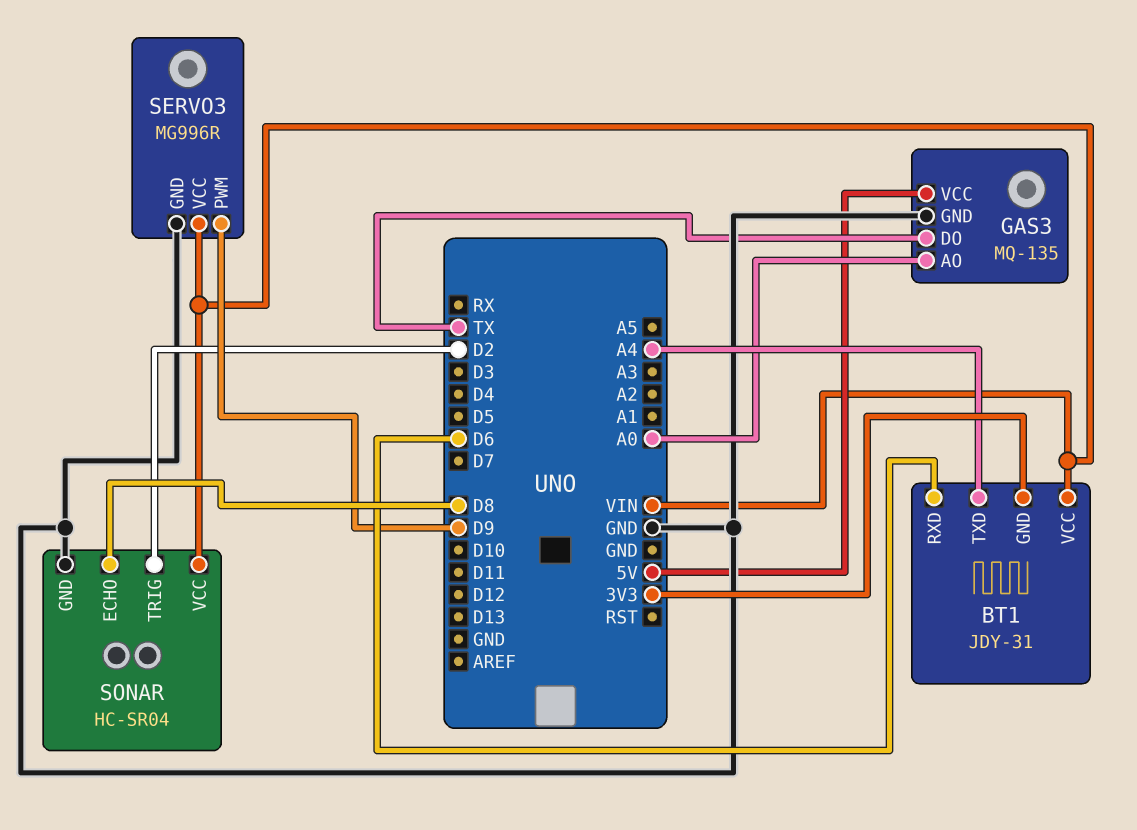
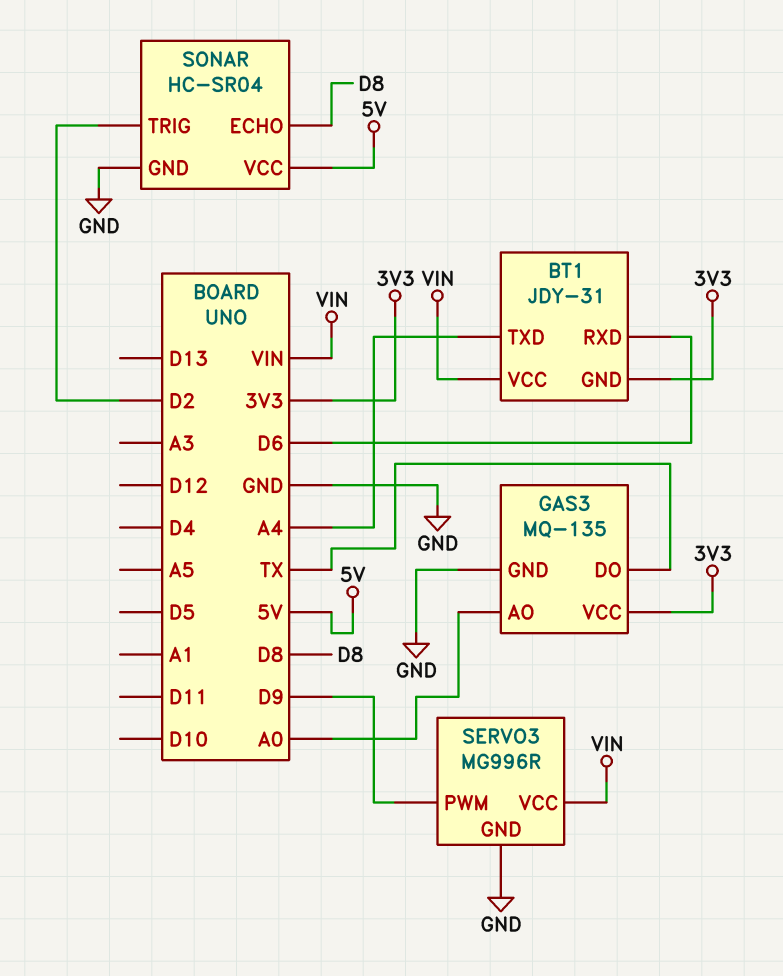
GAS3 pin VCC: 5V -> 3V3
SONAR pin VCC: VIN -> 5V

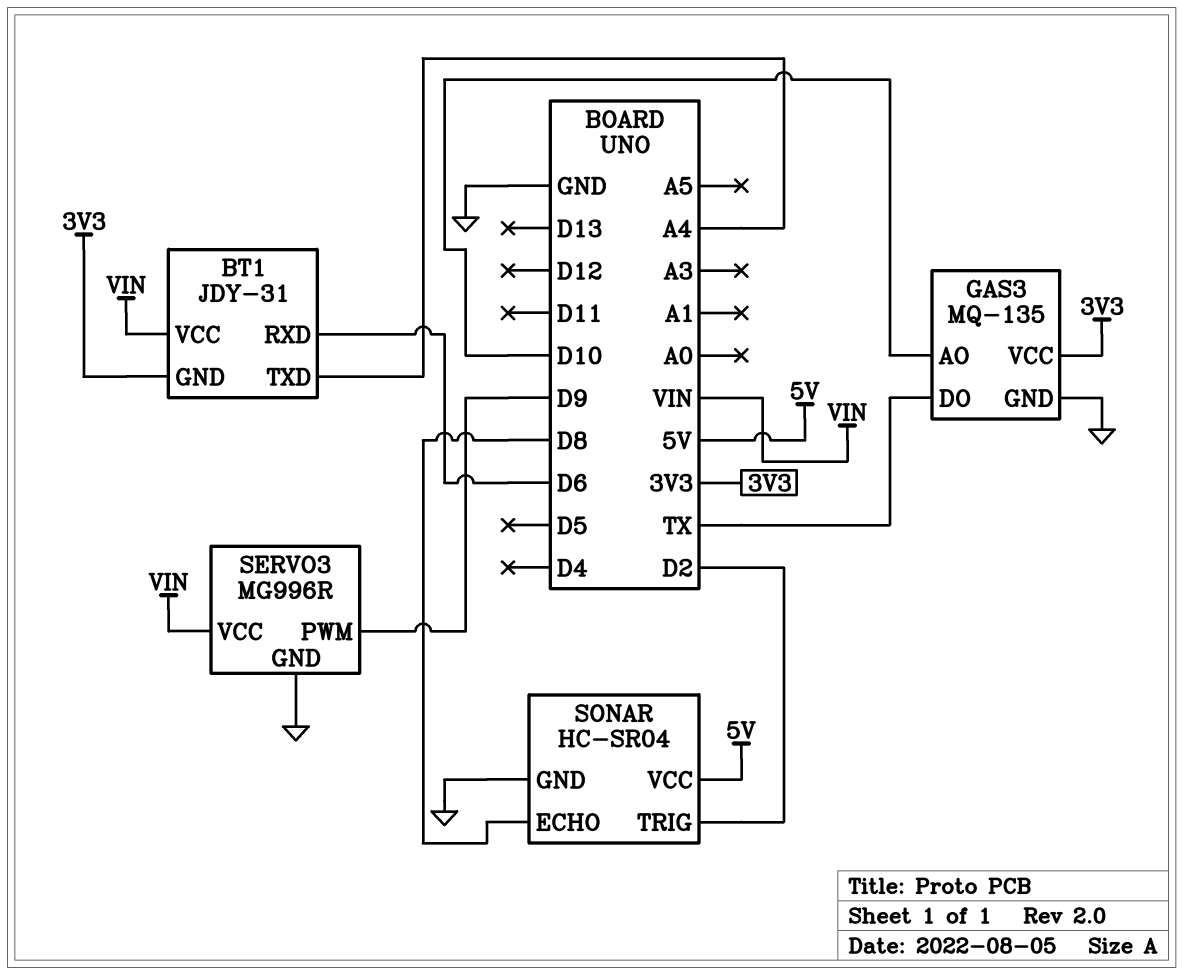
GAS3 pin AO: A0 -> D10

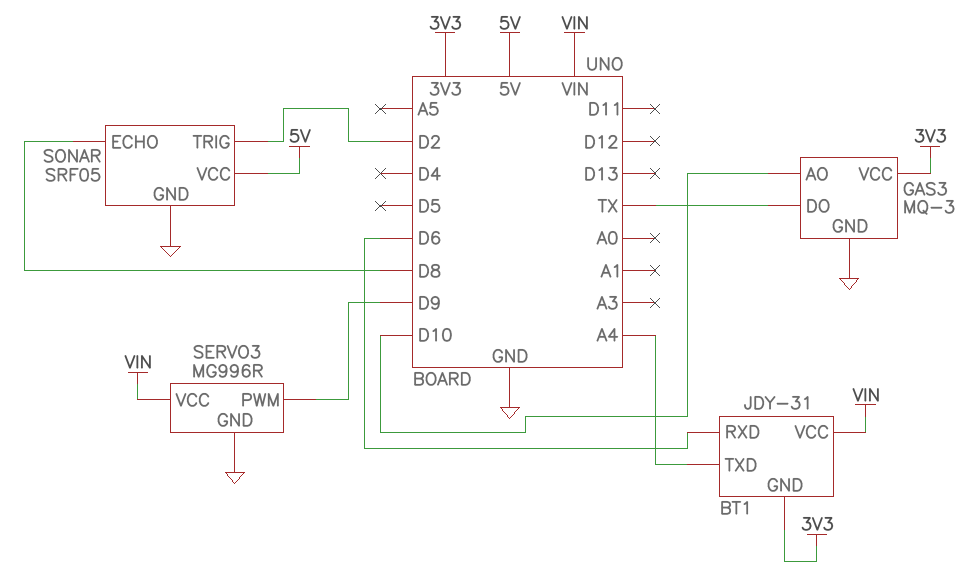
GAS3: MQ-135 -> MQ-3
SONAR: HC-SR04 -> SRF05

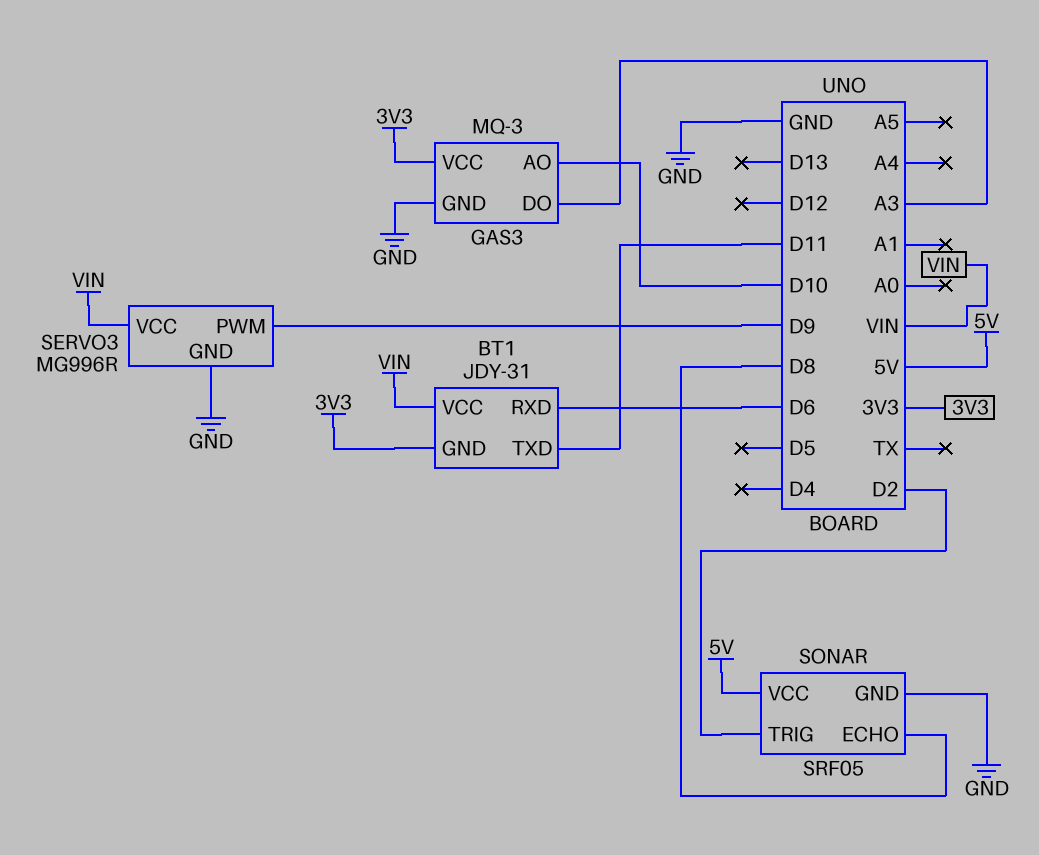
BT1 pin TXD: A4 -> D11
GAS3 pin DO: TX -> A3

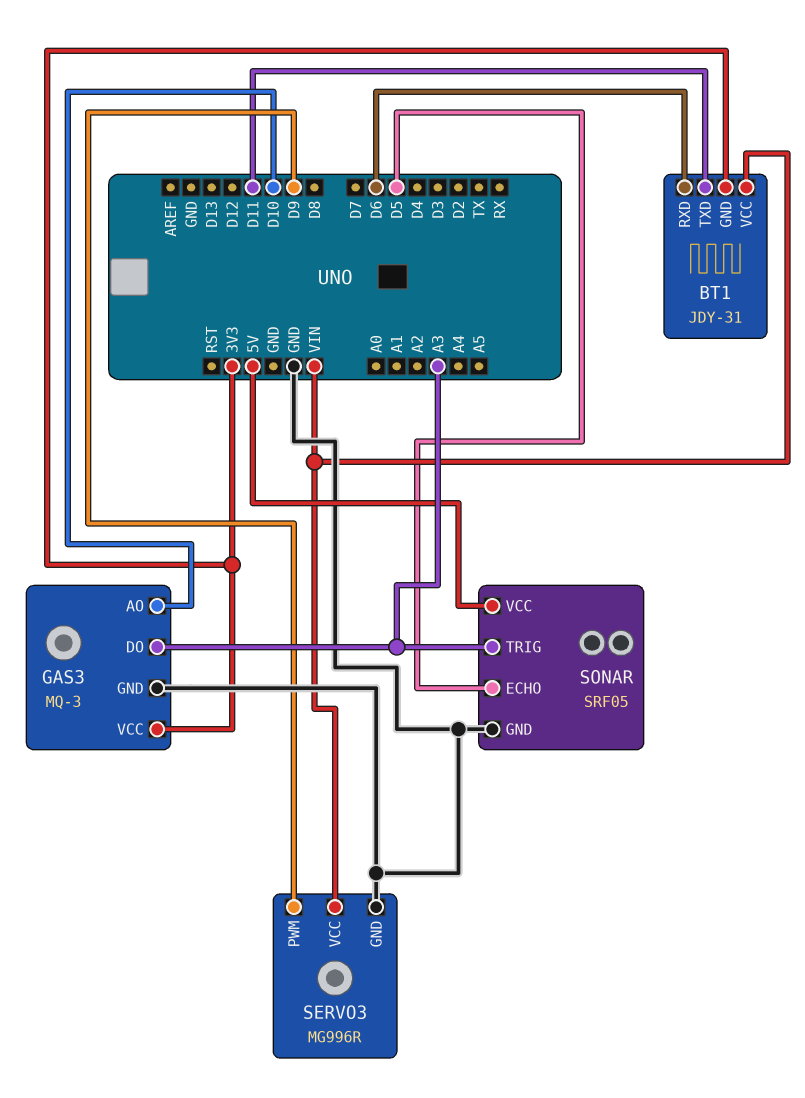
SONAR pin ECHO: D8 -> D5
SONAR pin TRIG: D2 -> A3

